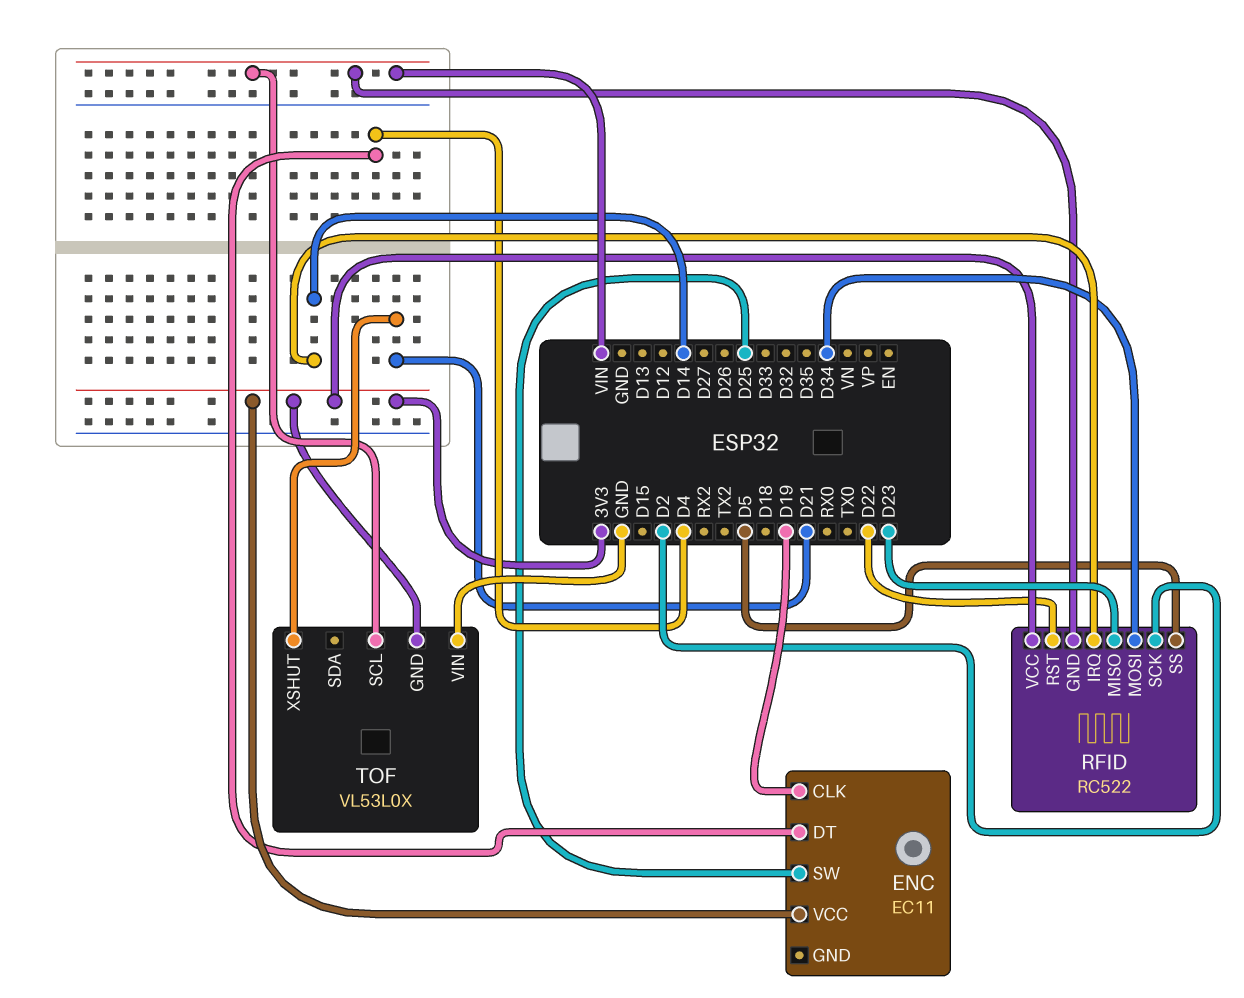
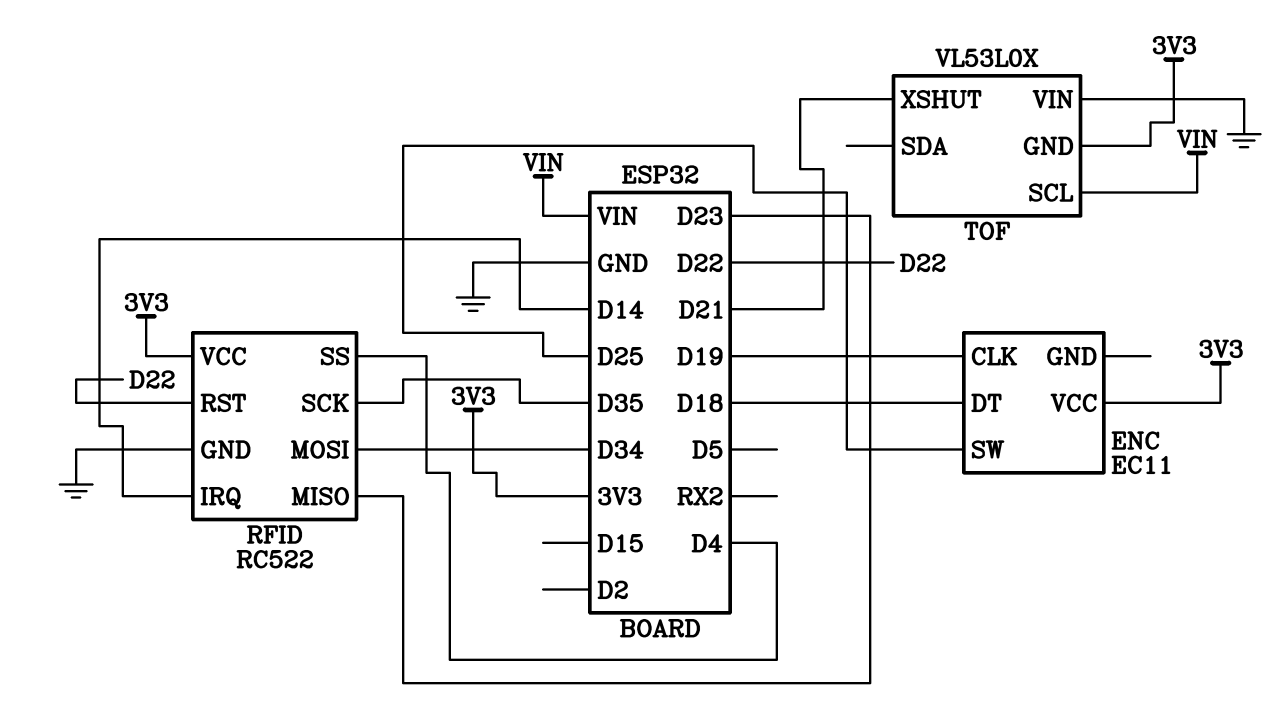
ENC pin DT: D4 -> D18
RFID pin GND: VIN -> GND
RFID pin SCK: D2 -> D35
RFID pin SS: D5 -> D4

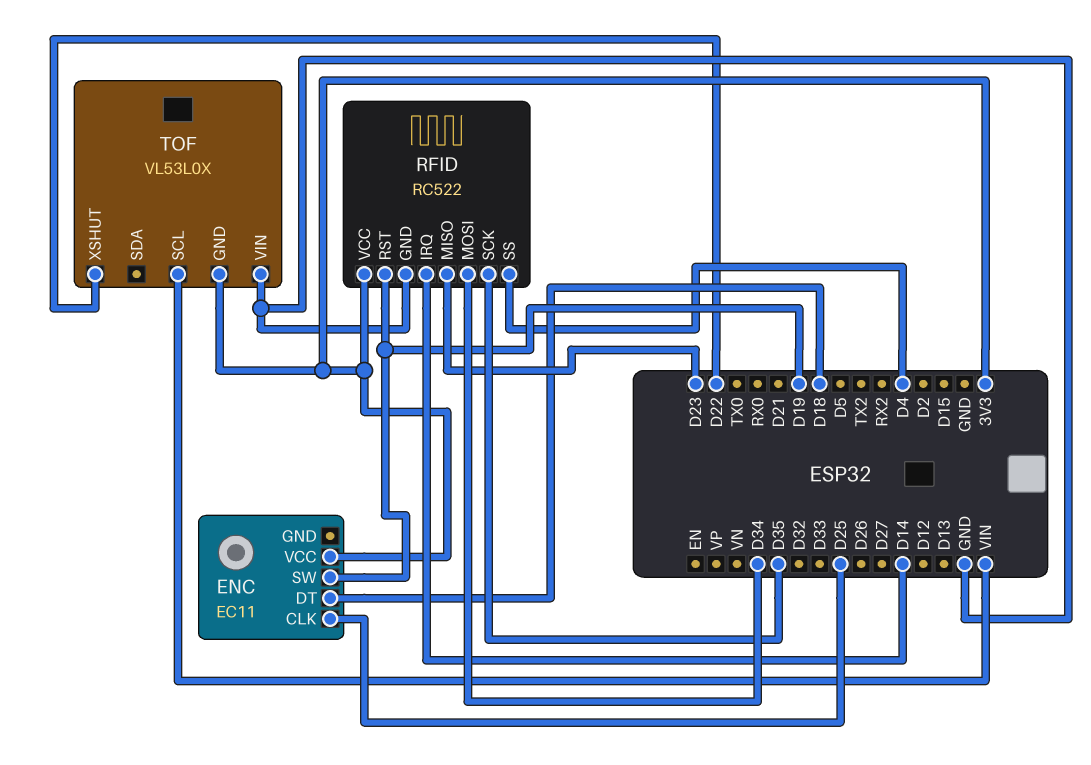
ENC pin CLK: D19 -> D25
ENC pin SW: D25 -> D19
RFID pin RST: D22 -> D19
TOF pin XSHUT: D21 -> D22

